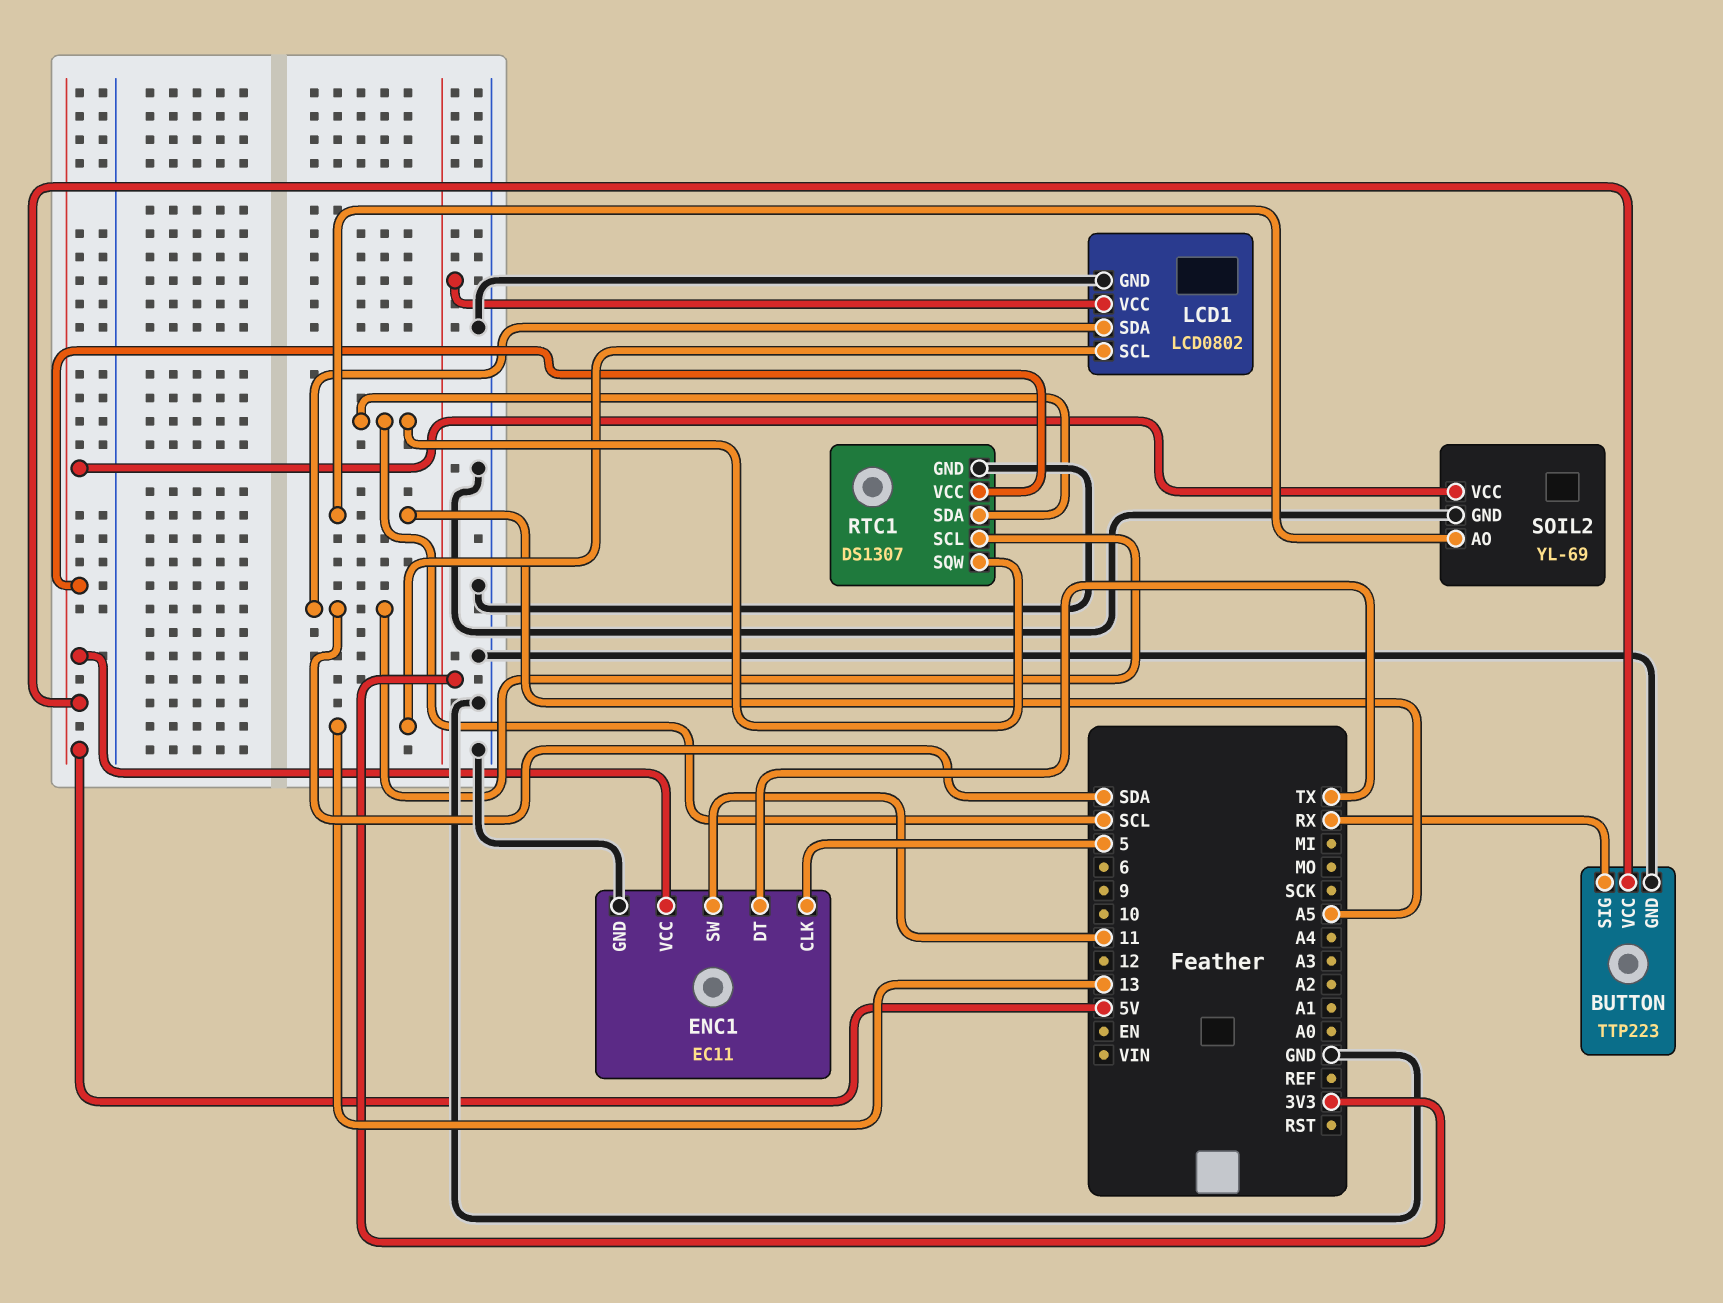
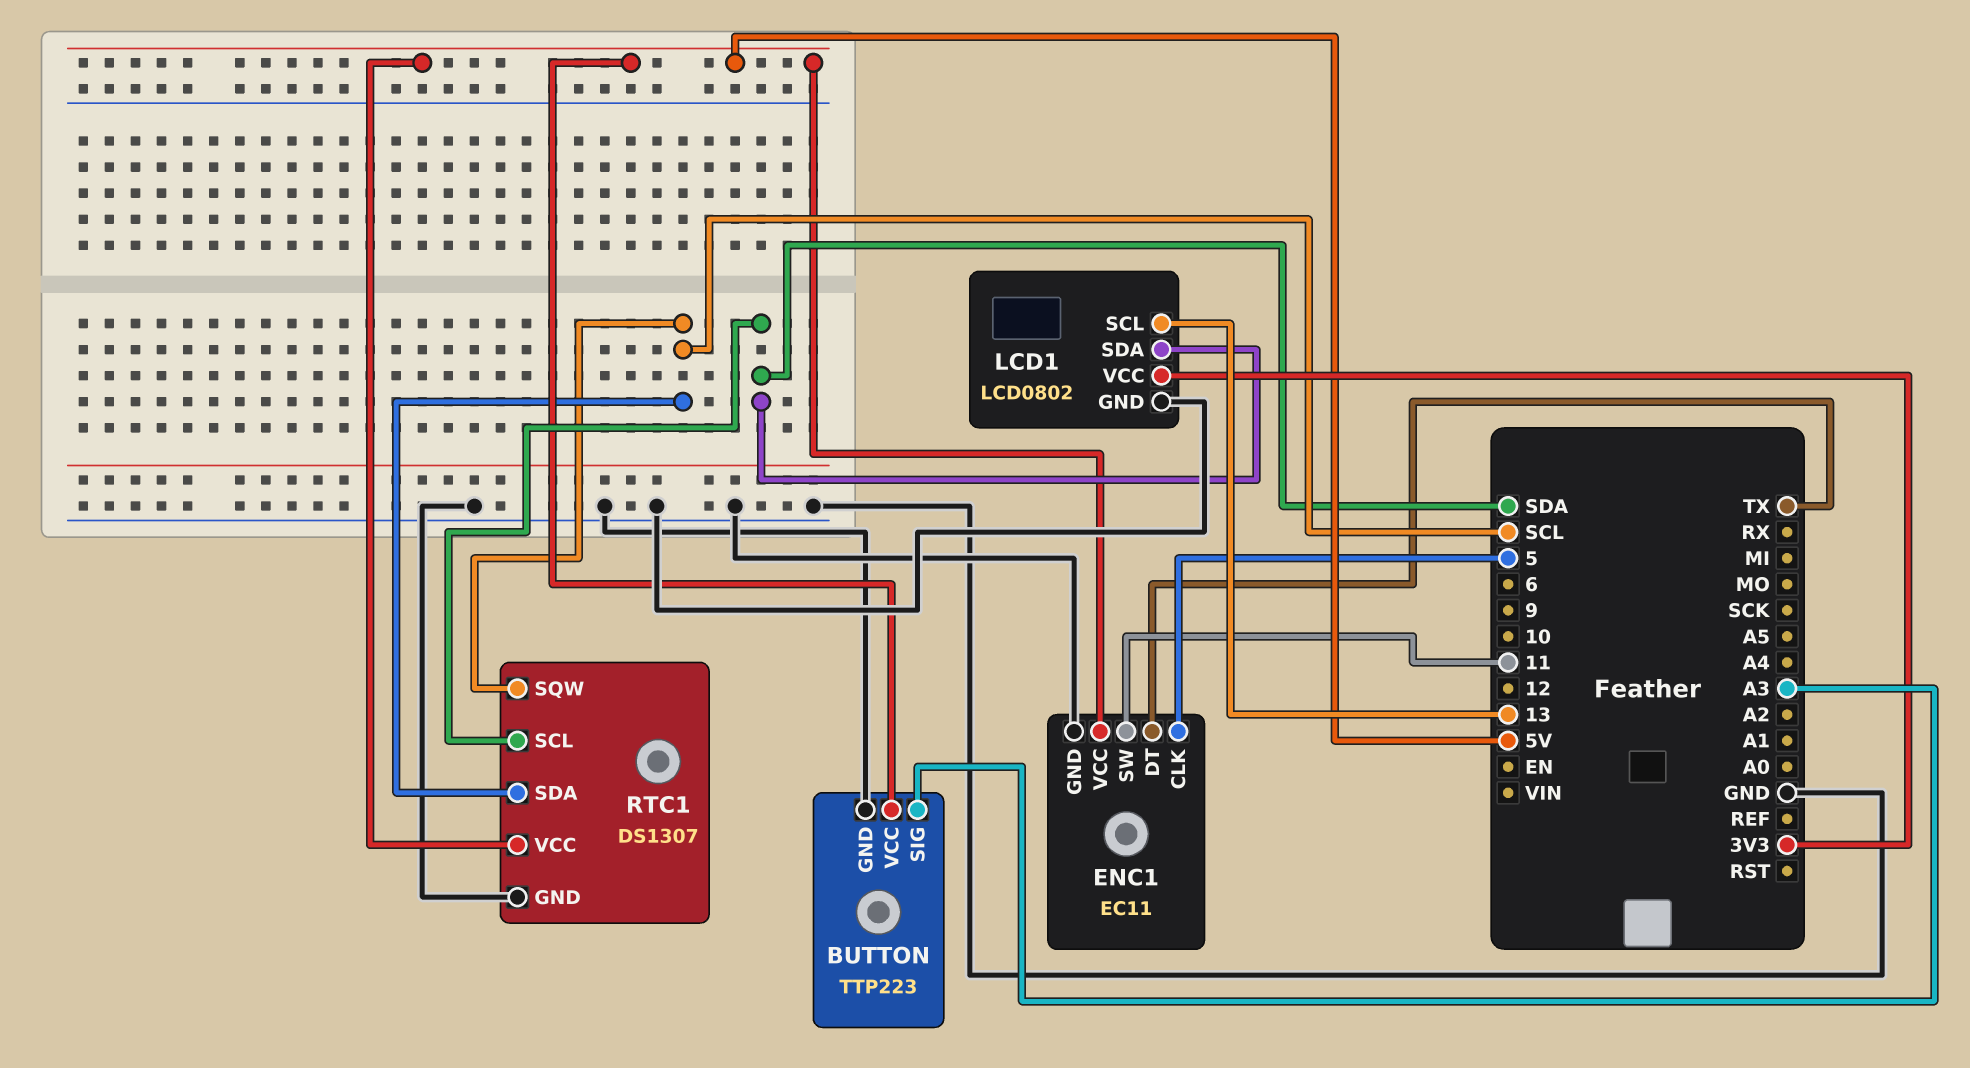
BUTTON pin SIG: RX -> A3
SOIL2: YL-69 -> none
SOIL2 pin AO: A5 -> none
SOIL2 pin GND: GND -> none
SOIL2 pin VCC: 5V -> none

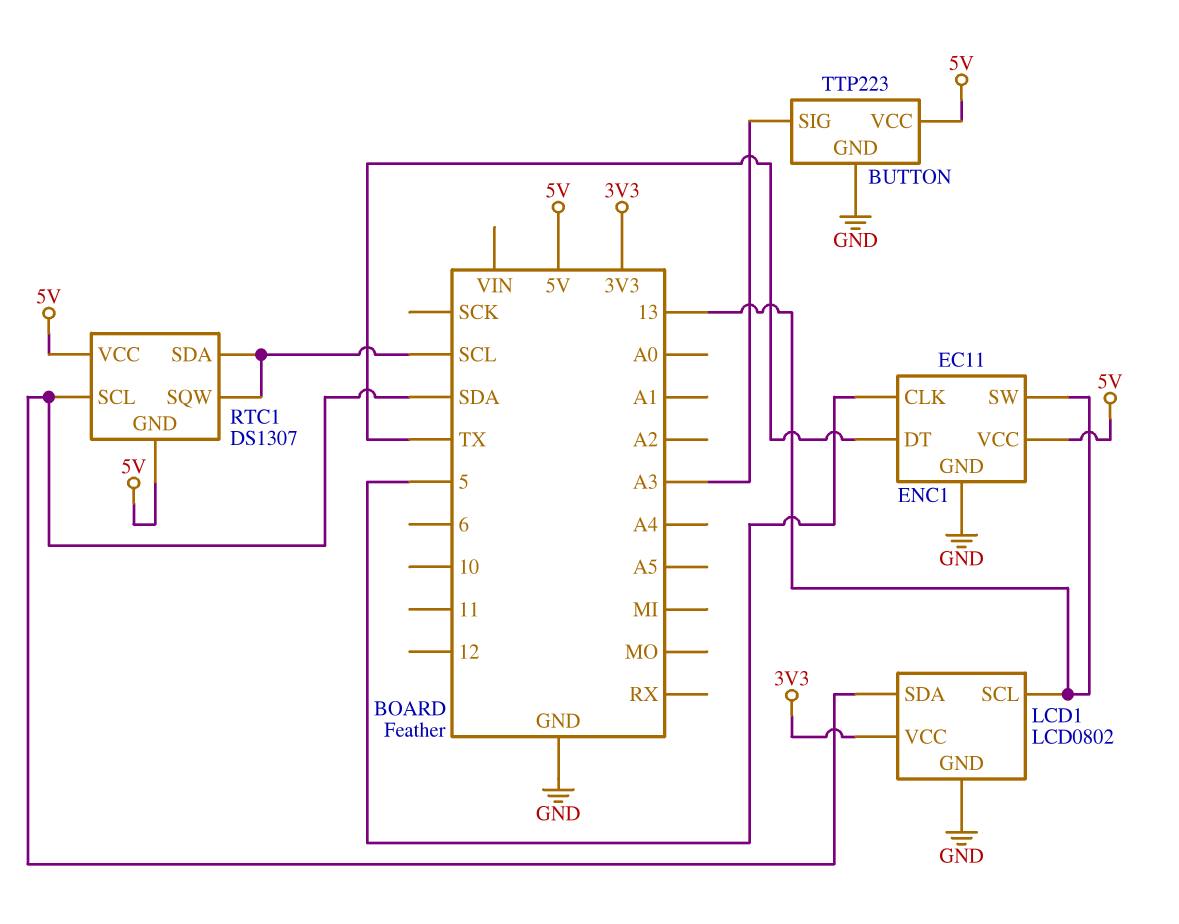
ENC1 pin SW: 11 -> 13
RTC1 pin GND: GND -> 5V

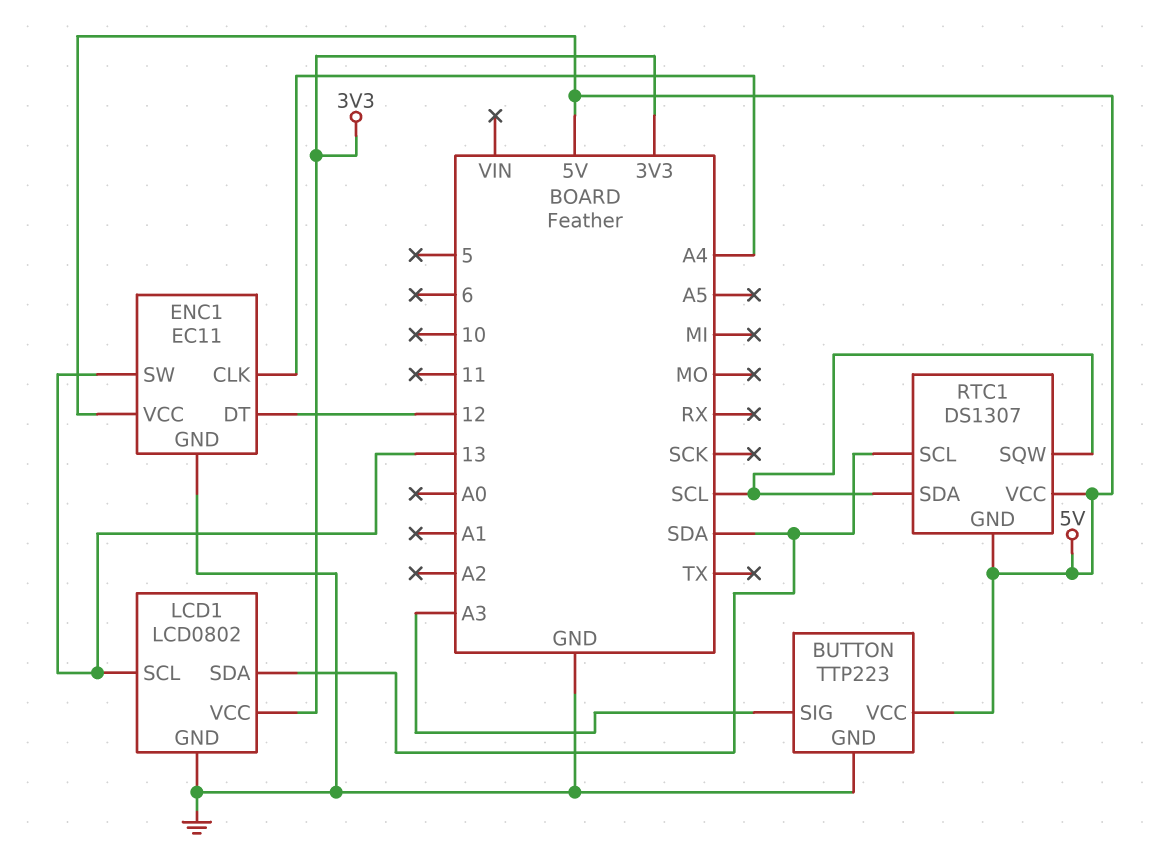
ENC1 pin CLK: 5 -> A4
ENC1 pin DT: TX -> 12

